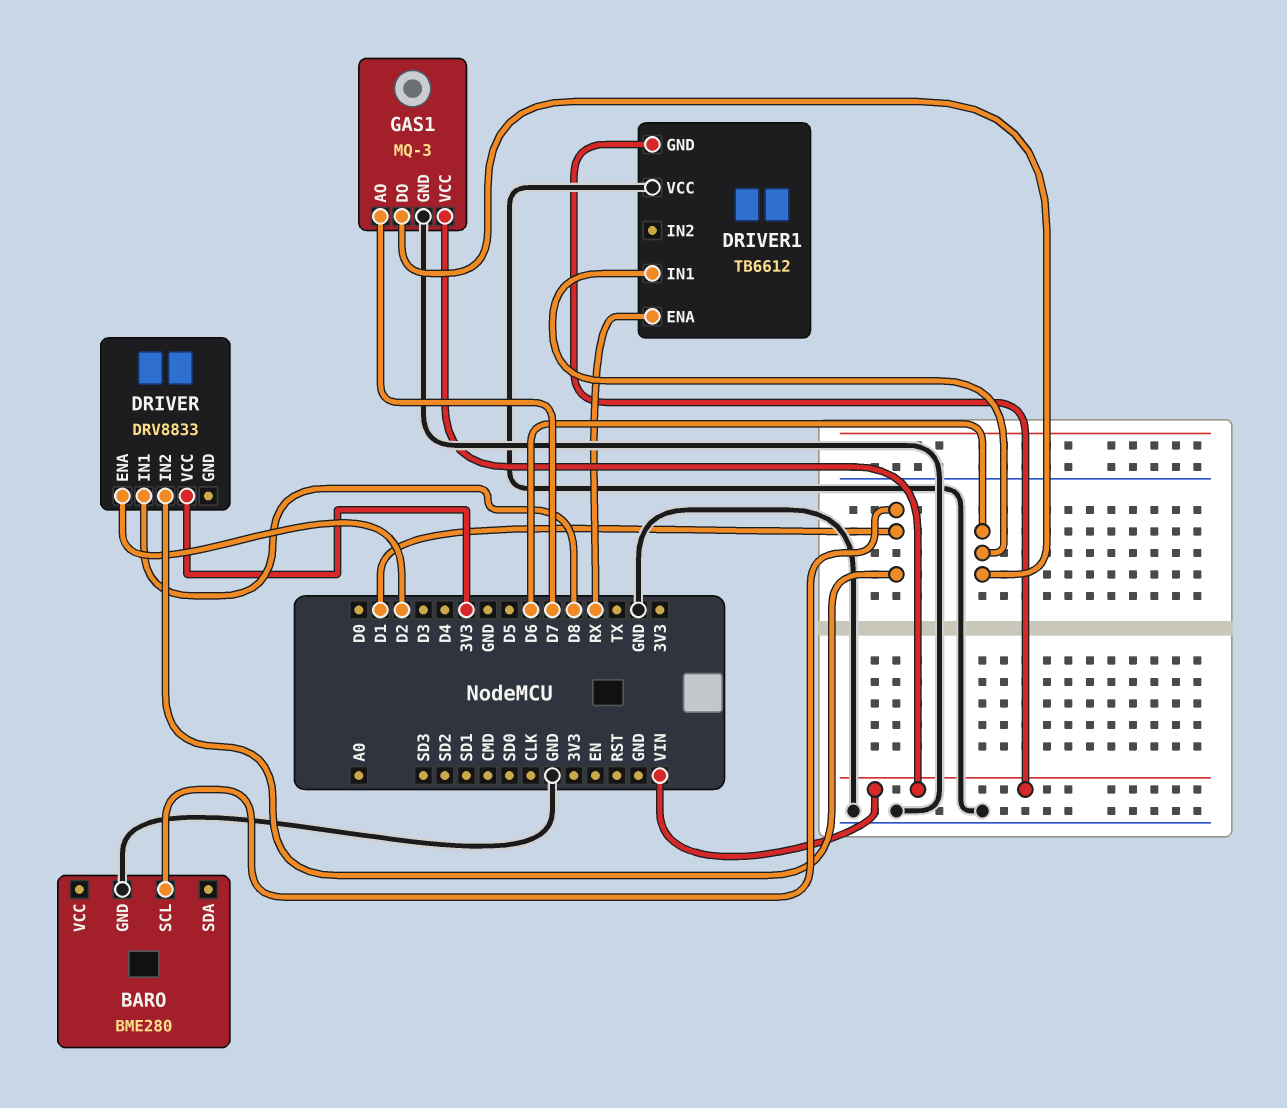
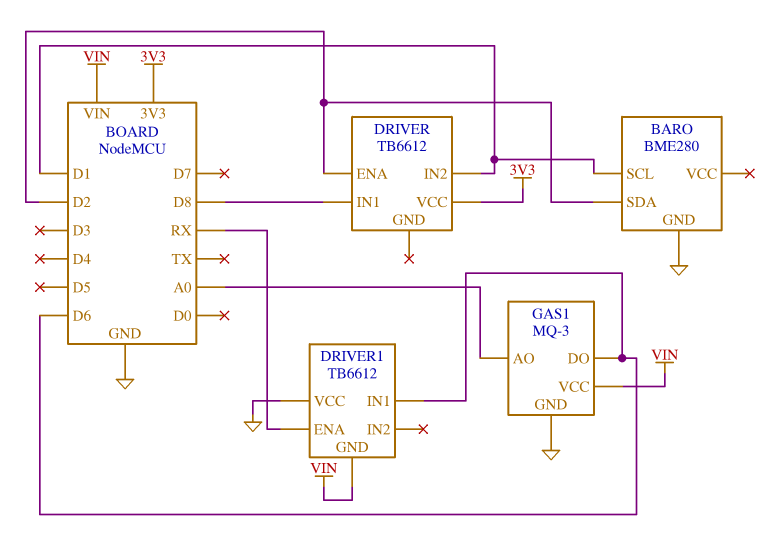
BARO pin SDA: none -> D2
DRIVER: DRV8833 -> TB6612
GAS1 pin AO: D7 -> A0

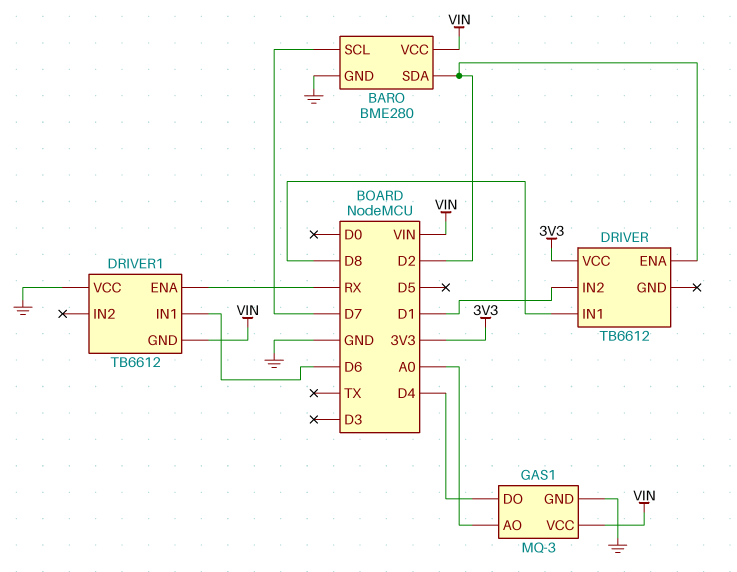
BARO pin SCL: D1 -> D7
BARO pin VCC: none -> VIN
GAS1 pin DO: D6 -> D4

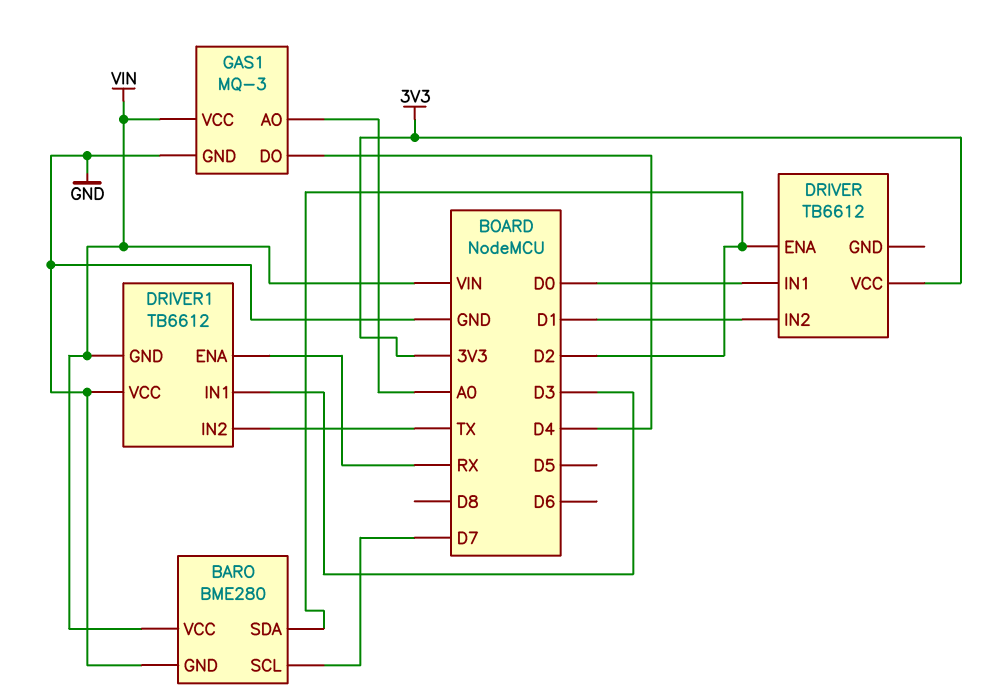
DRIVER pin IN1: D8 -> D0
DRIVER1 pin IN1: D6 -> D3
DRIVER1 pin IN2: none -> TX

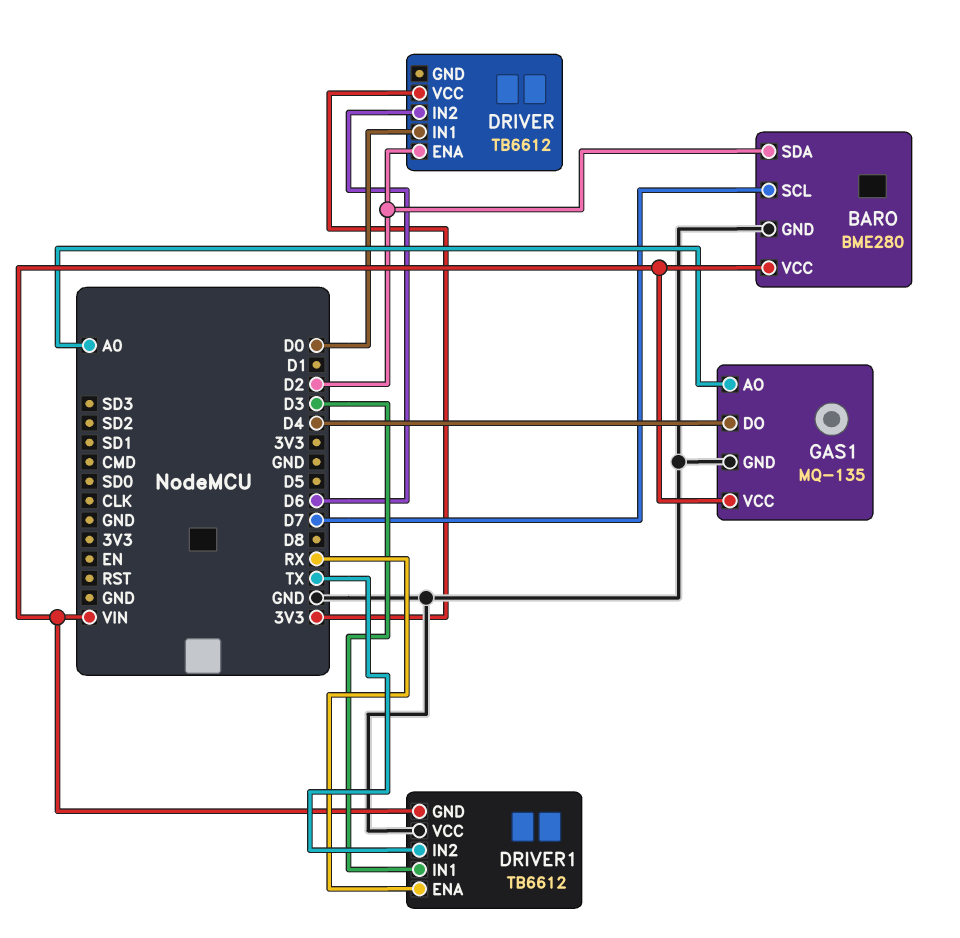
DRIVER pin IN2: D1 -> D6
GAS1: MQ-3 -> MQ-135

